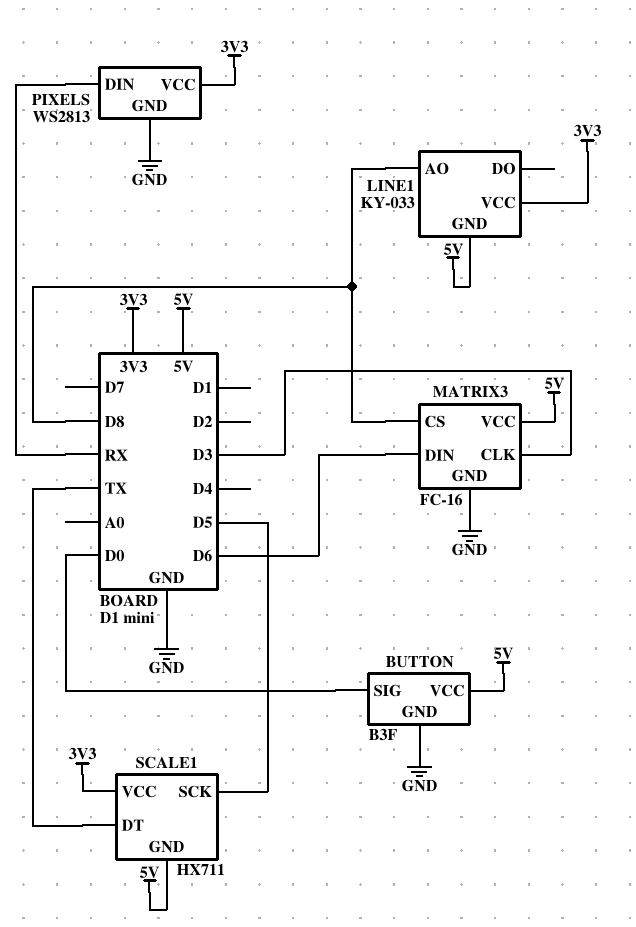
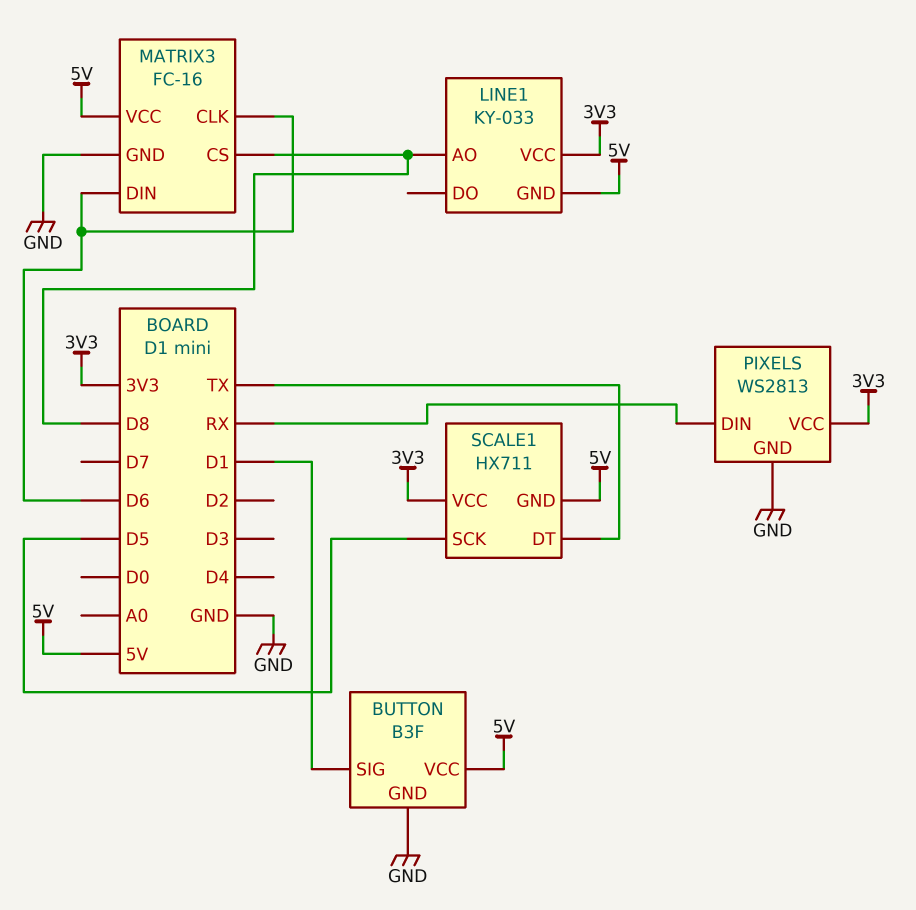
BUTTON pin SIG: D0 -> D1
MATRIX3 pin CLK: D3 -> D6

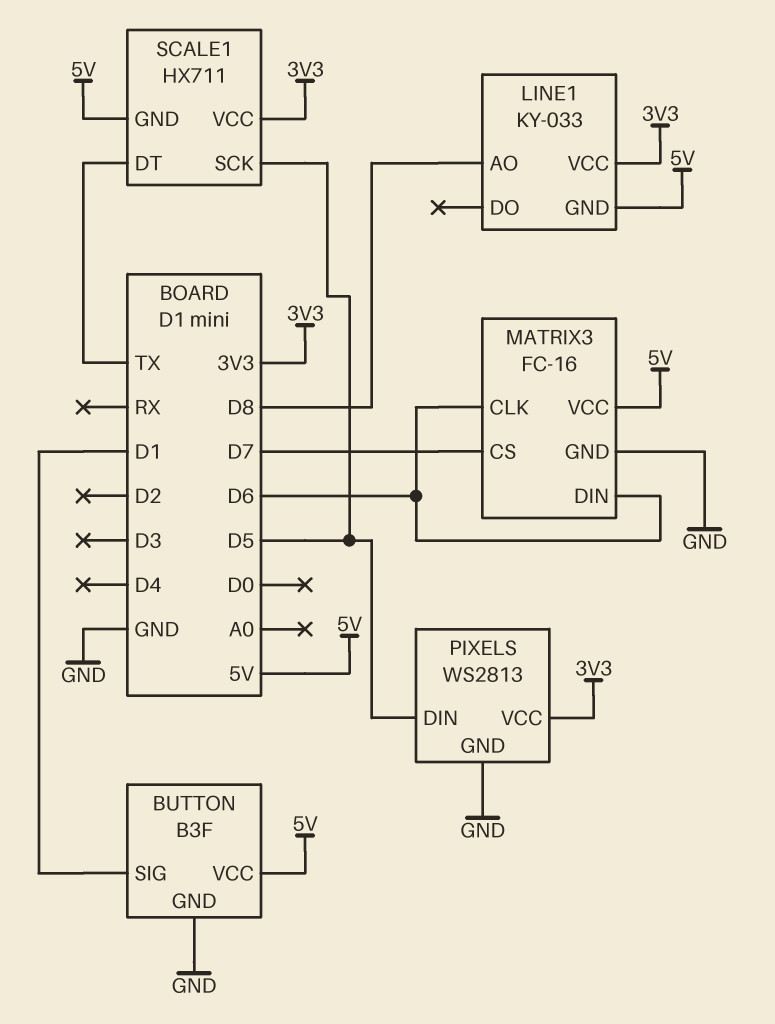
MATRIX3 pin CS: D8 -> D7
PIXELS pin DIN: RX -> D5

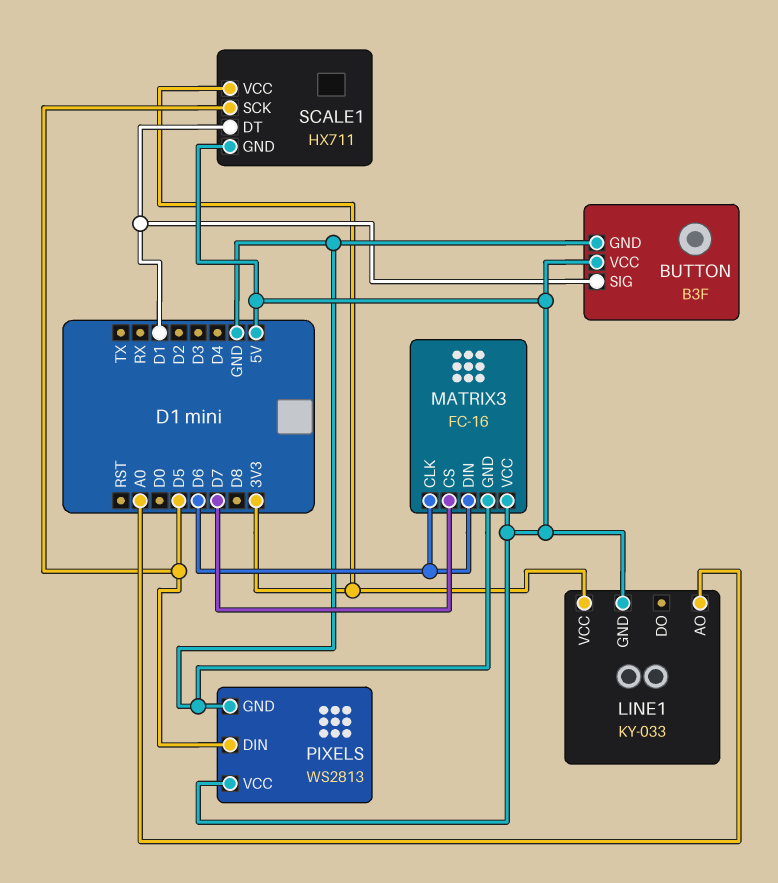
LINE1 pin AO: D8 -> A0
PIXELS pin VCC: 3V3 -> 5V
SCALE1 pin DT: TX -> D1

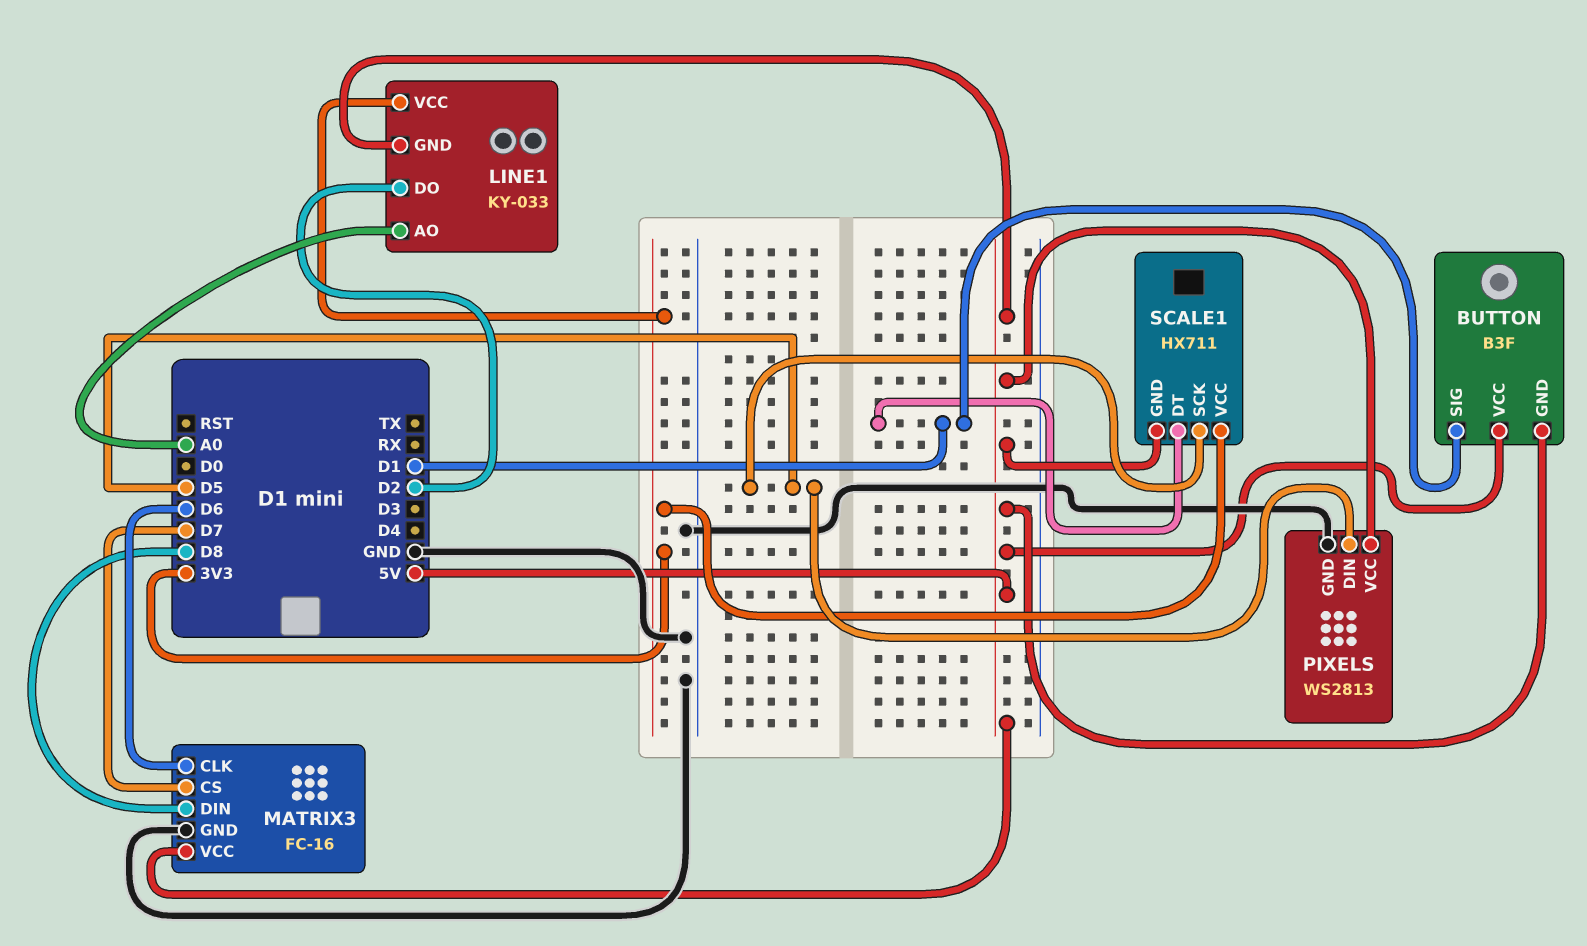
BUTTON pin GND: GND -> 5V
LINE1 pin DO: none -> D2
MATRIX3 pin DIN: D6 -> D8

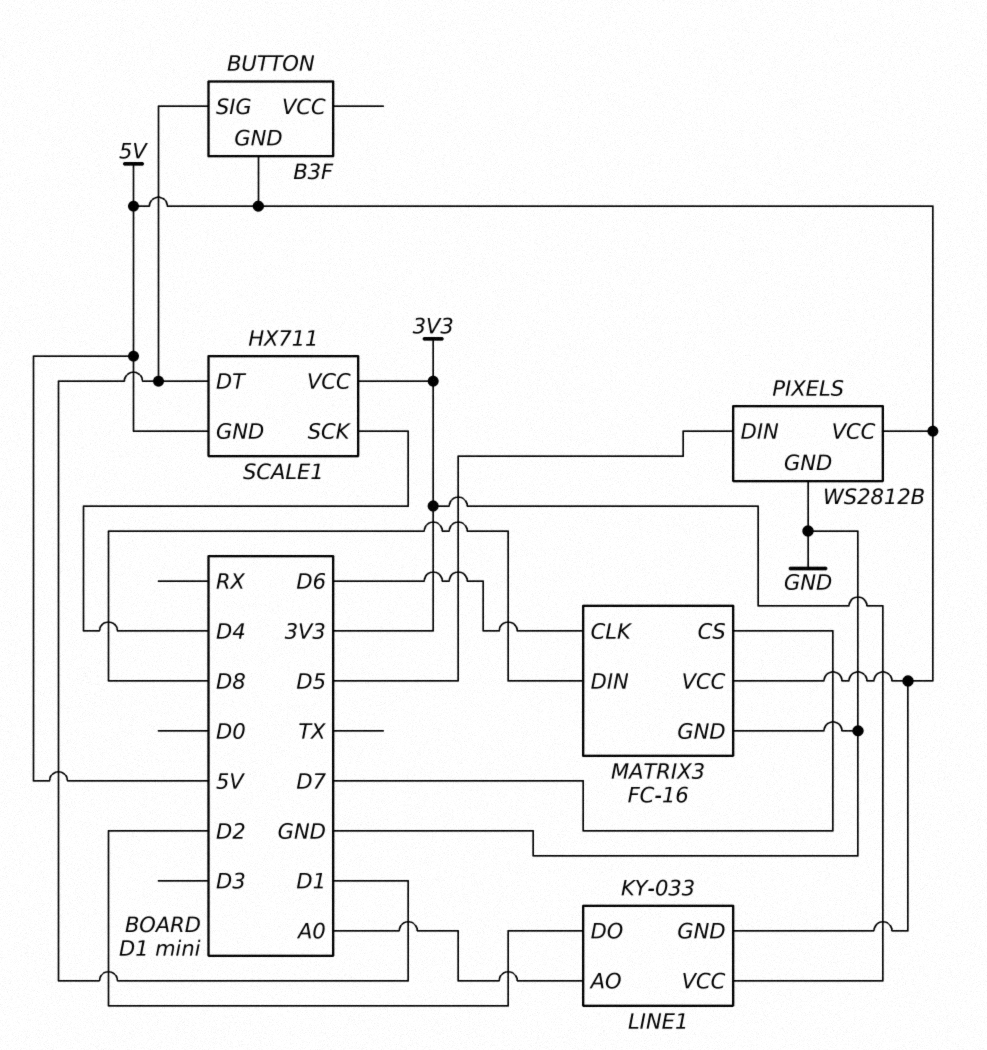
BUTTON pin VCC: 5V -> none
PIXELS: WS2813 -> WS2812B
SCALE1 pin SCK: D5 -> D4

